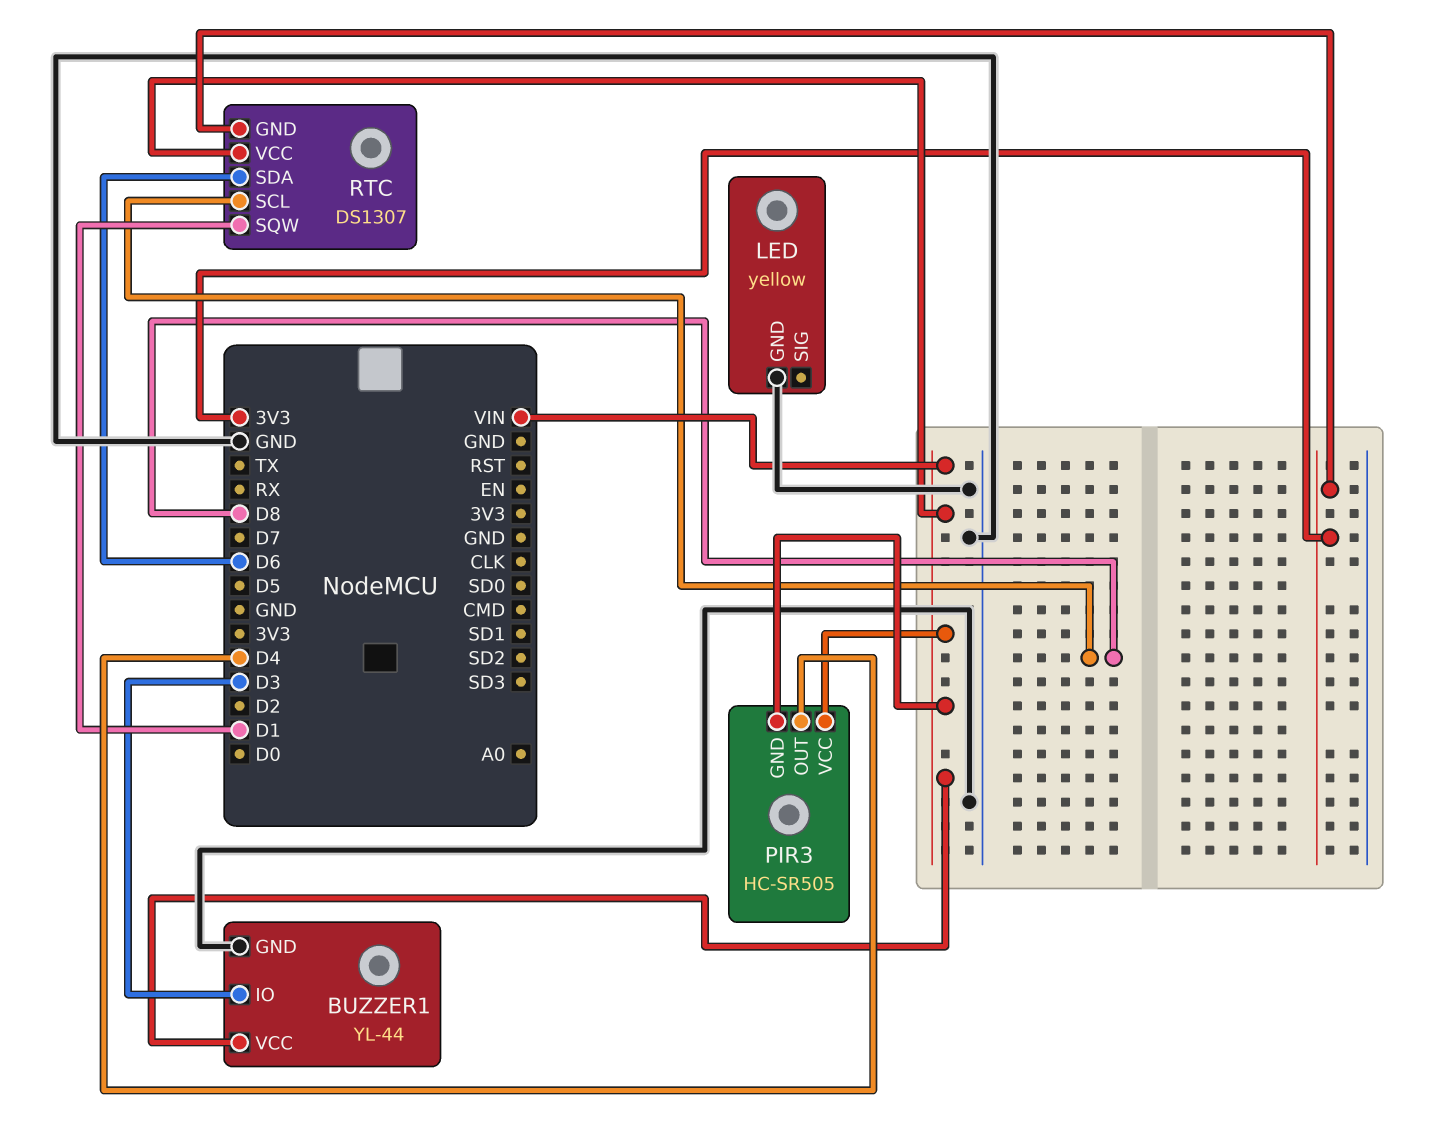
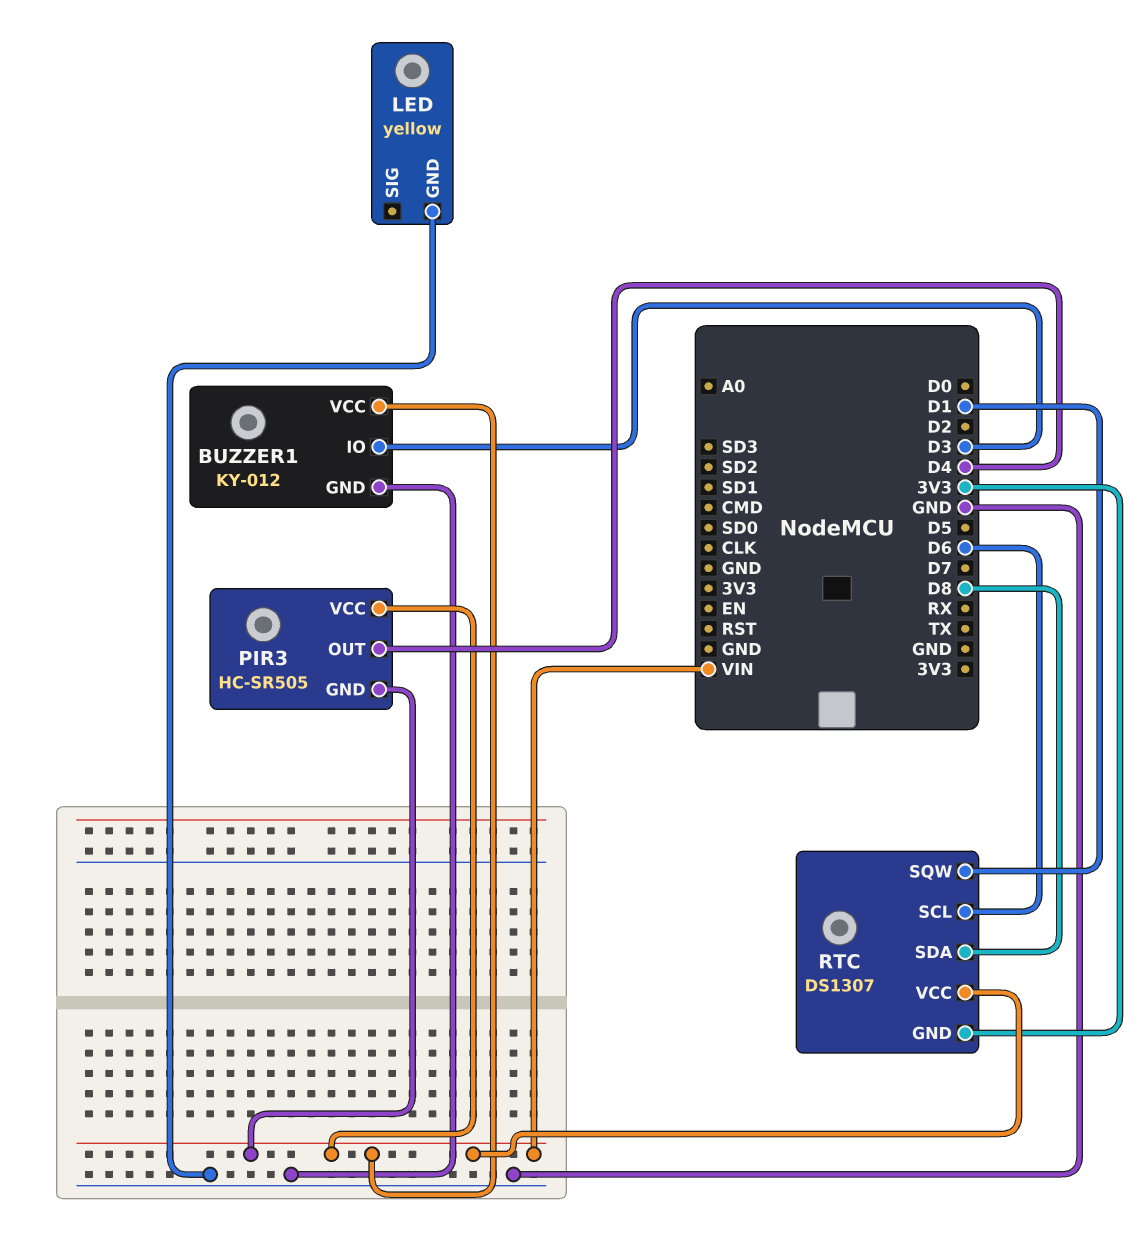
BUZZER1: YL-44 -> KY-012
RTC pin SCL: D8 -> D6
RTC pin SDA: D6 -> D8

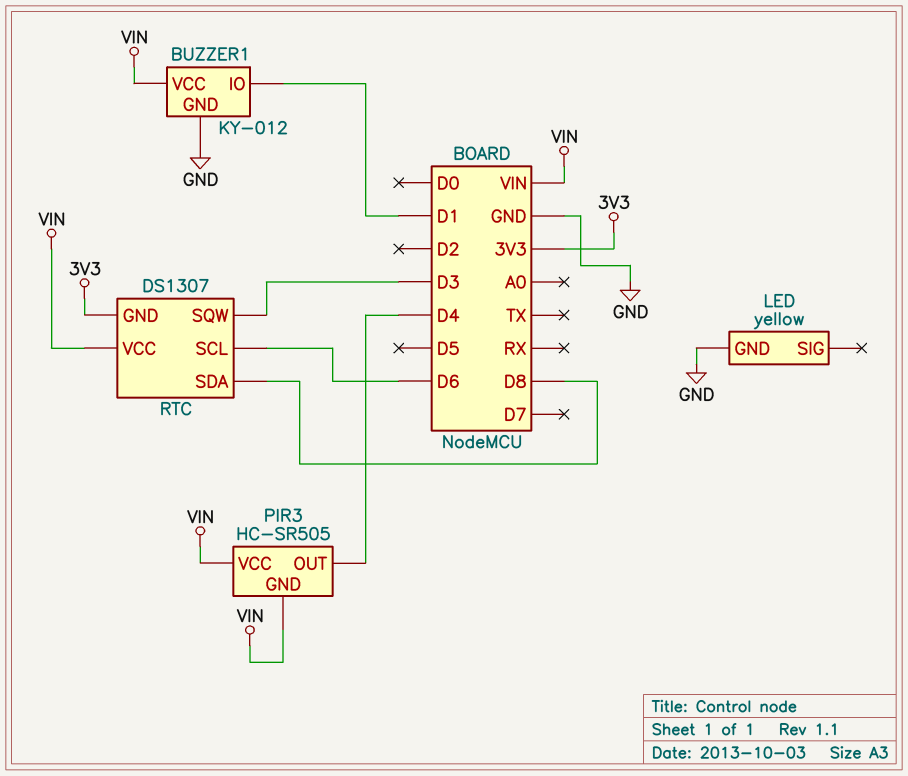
BUZZER1 pin IO: D3 -> D1
RTC pin SQW: D1 -> D3

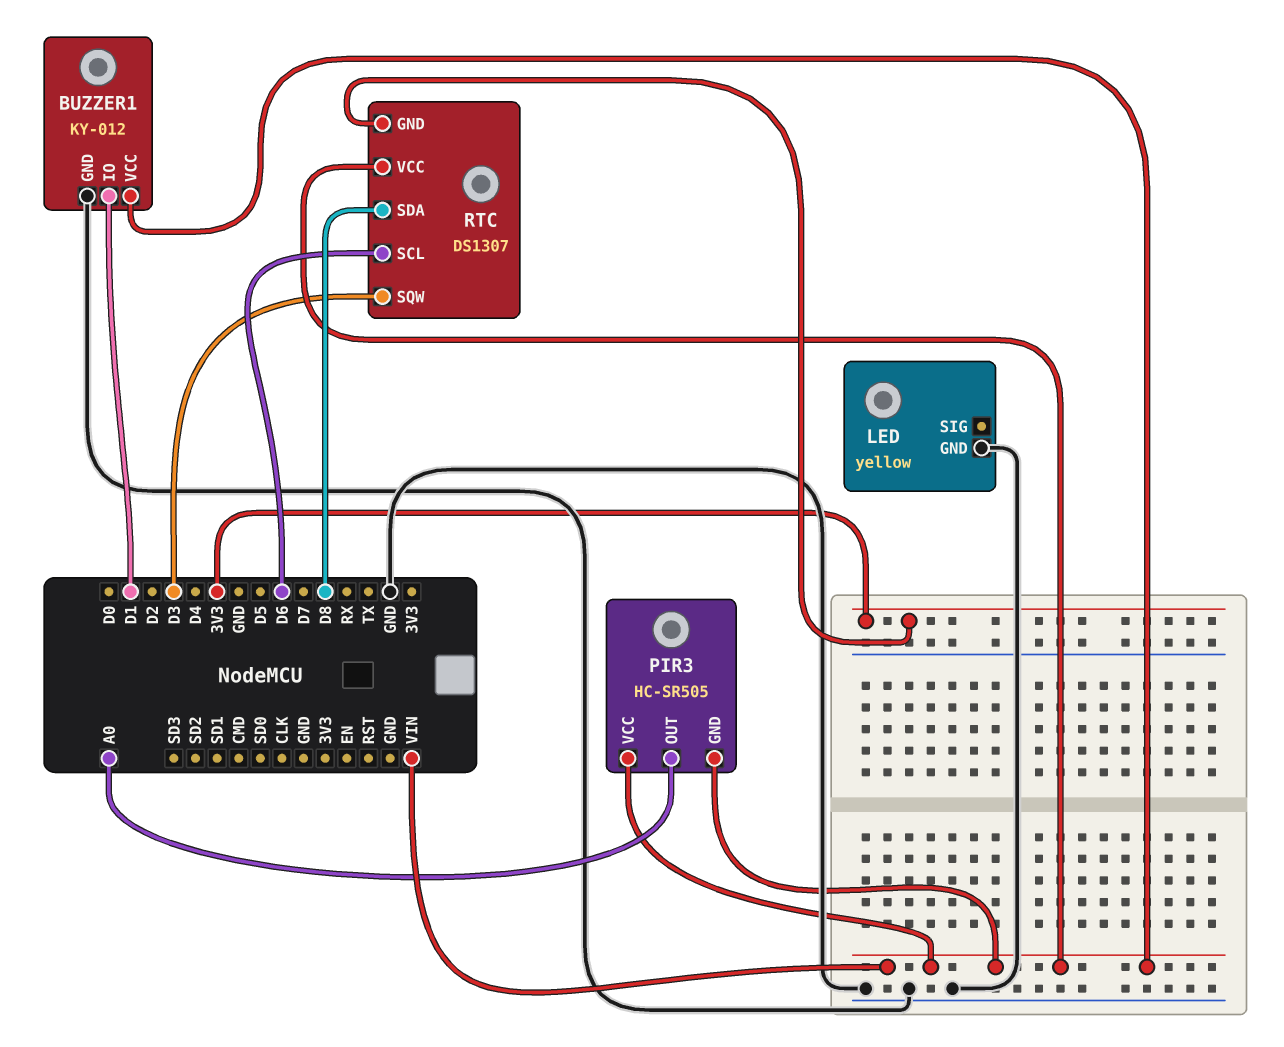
PIR3 pin OUT: D4 -> A0

